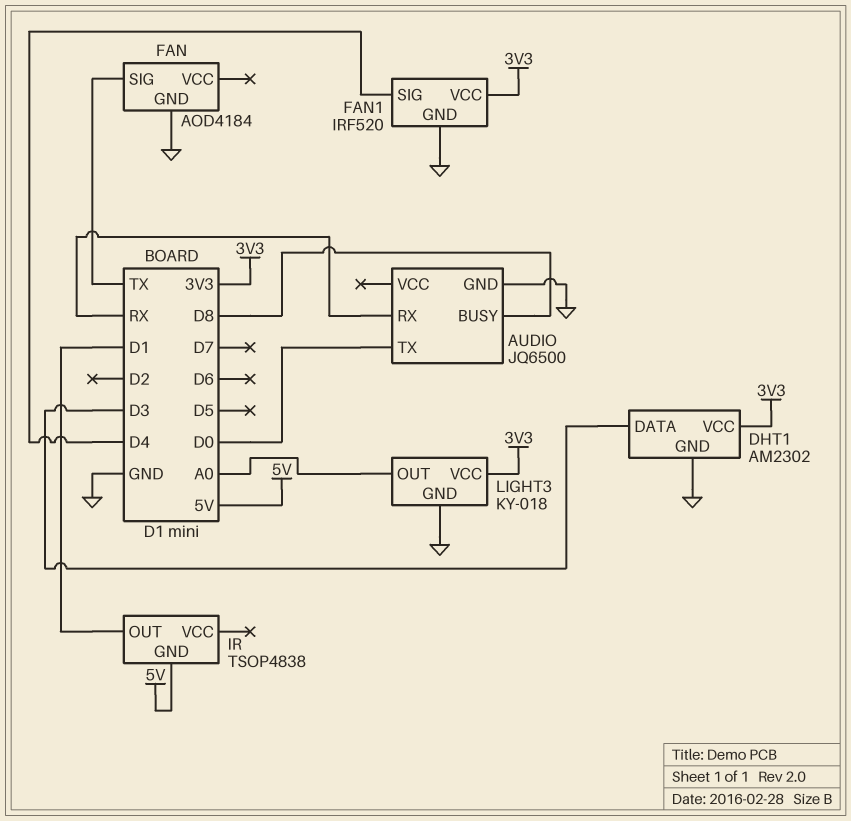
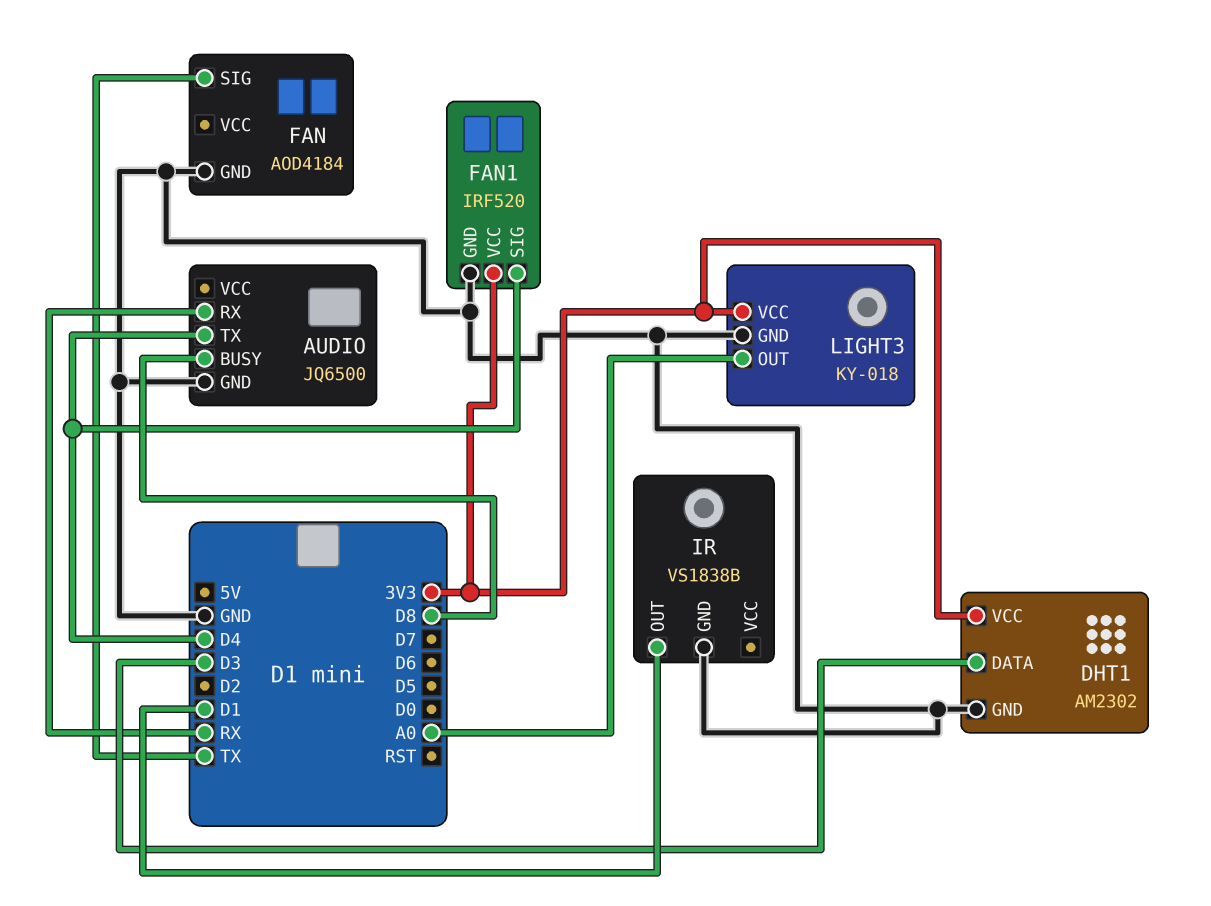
AUDIO pin TX: D0 -> D4
IR: TSOP4838 -> VS1838B
IR pin GND: 5V -> GND

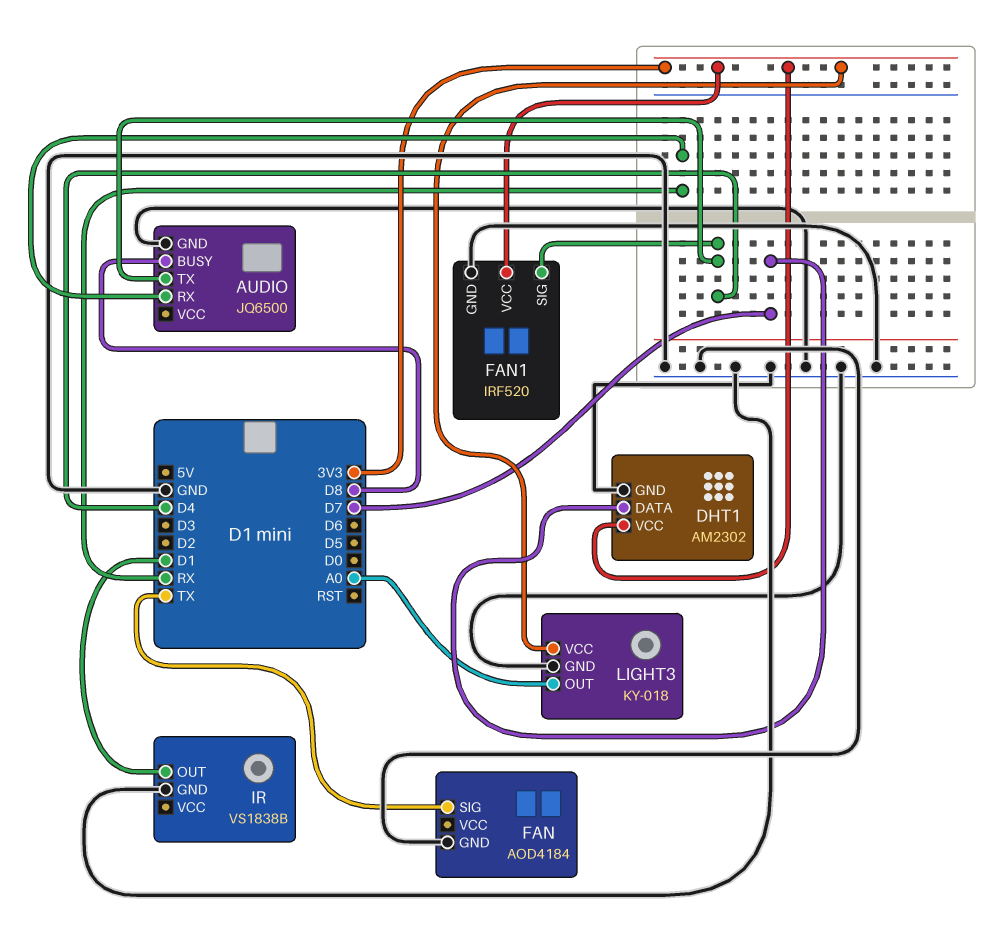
DHT1 pin DATA: D3 -> D7

